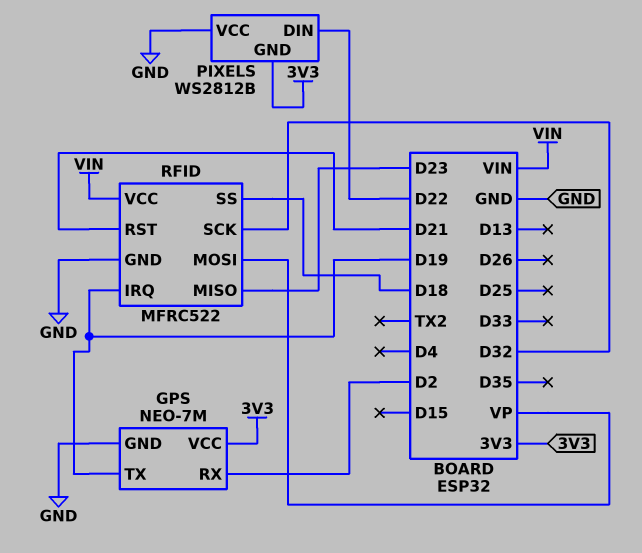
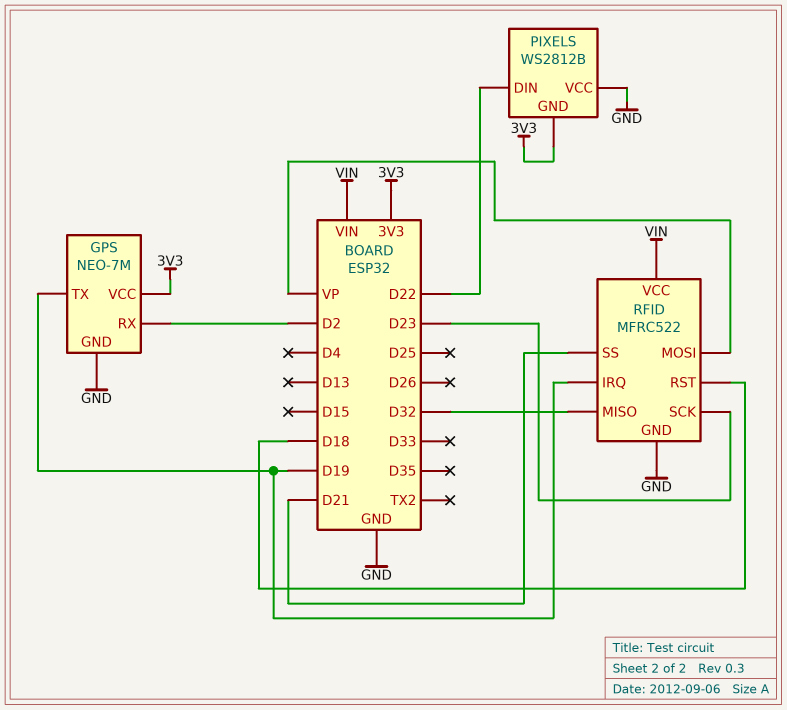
RFID pin MISO: D23 -> D32
RFID pin RST: D21 -> D18
RFID pin SCK: D32 -> D23
RFID pin SS: D18 -> D21

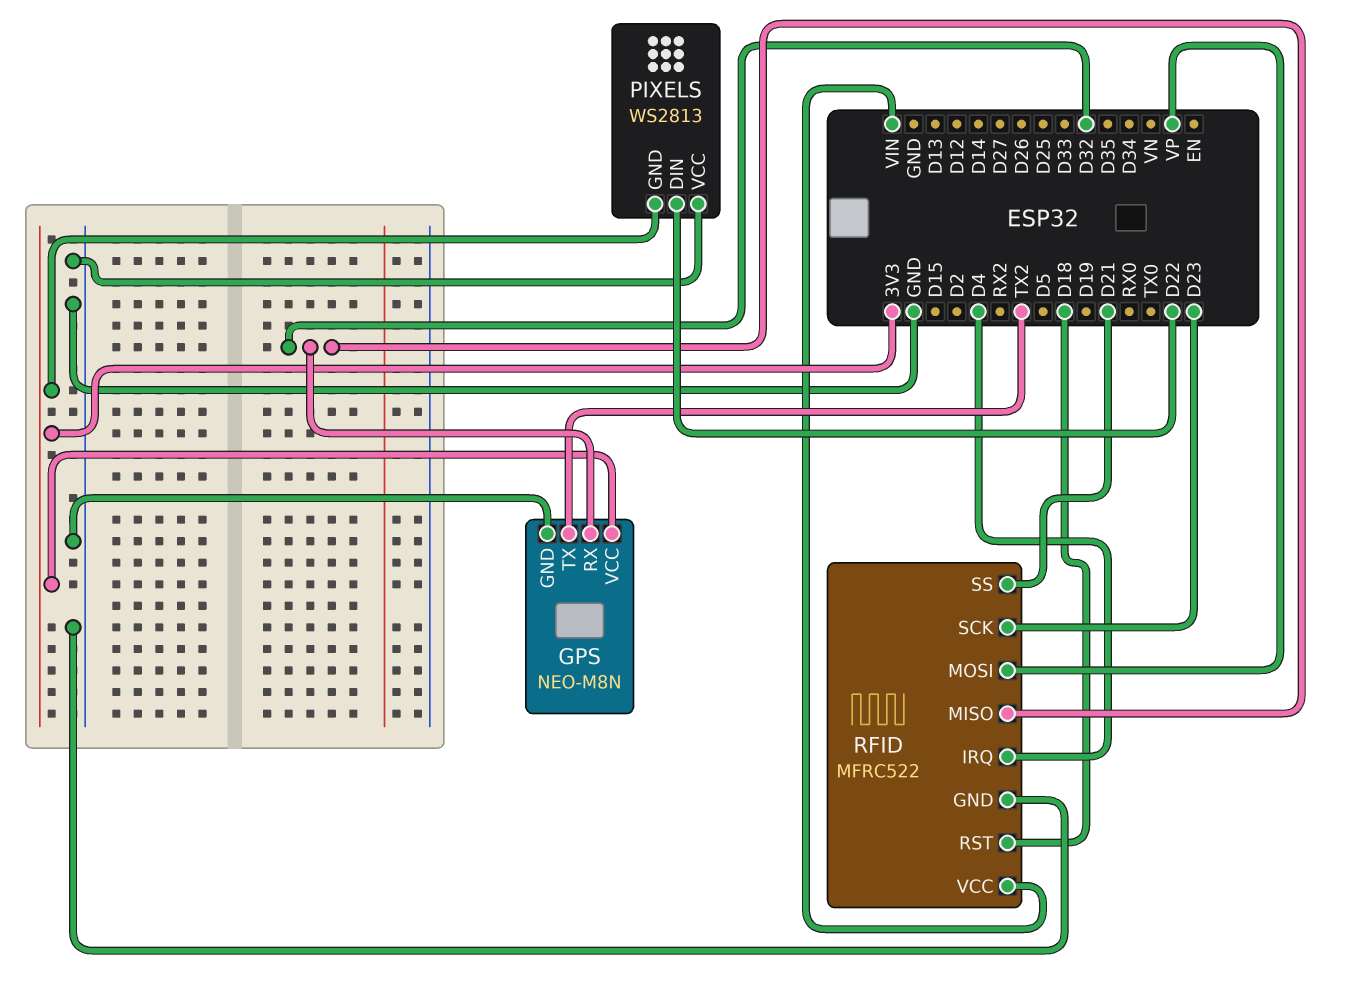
GPS: NEO-7M -> NEO-M8N
GPS pin RX: D2 -> D32
GPS pin TX: D19 -> TX2
PIXELS: WS2812B -> WS2813
RFID pin IRQ: D19 -> D4

